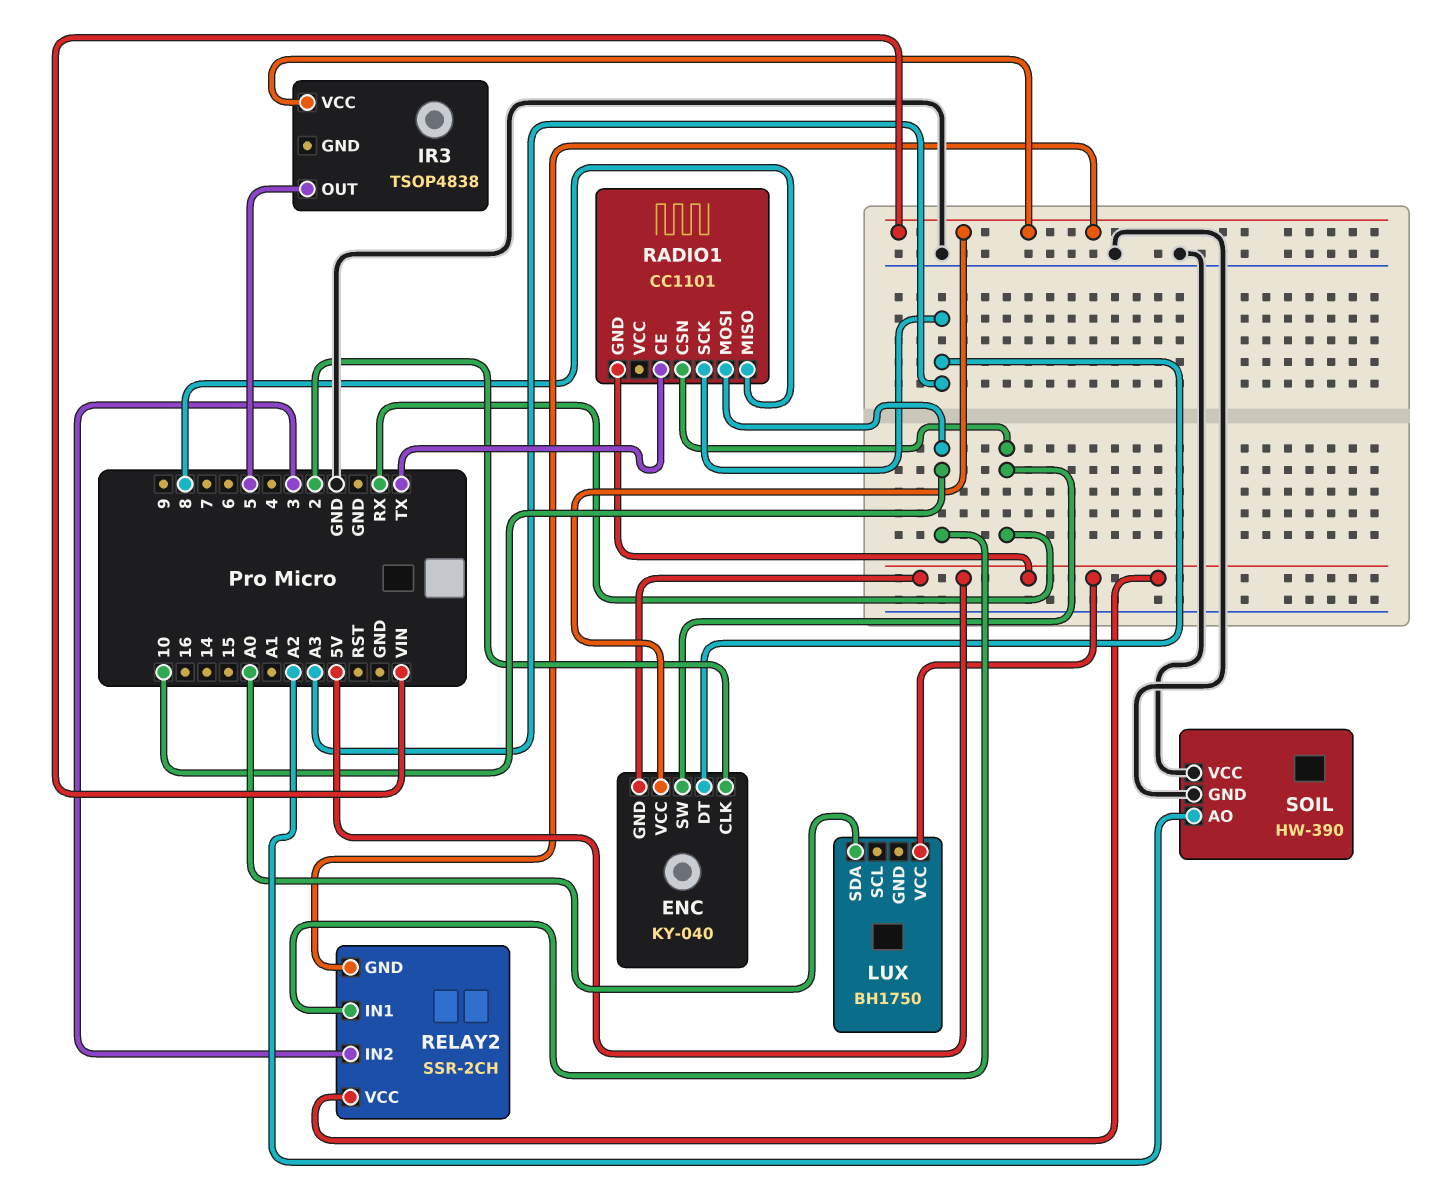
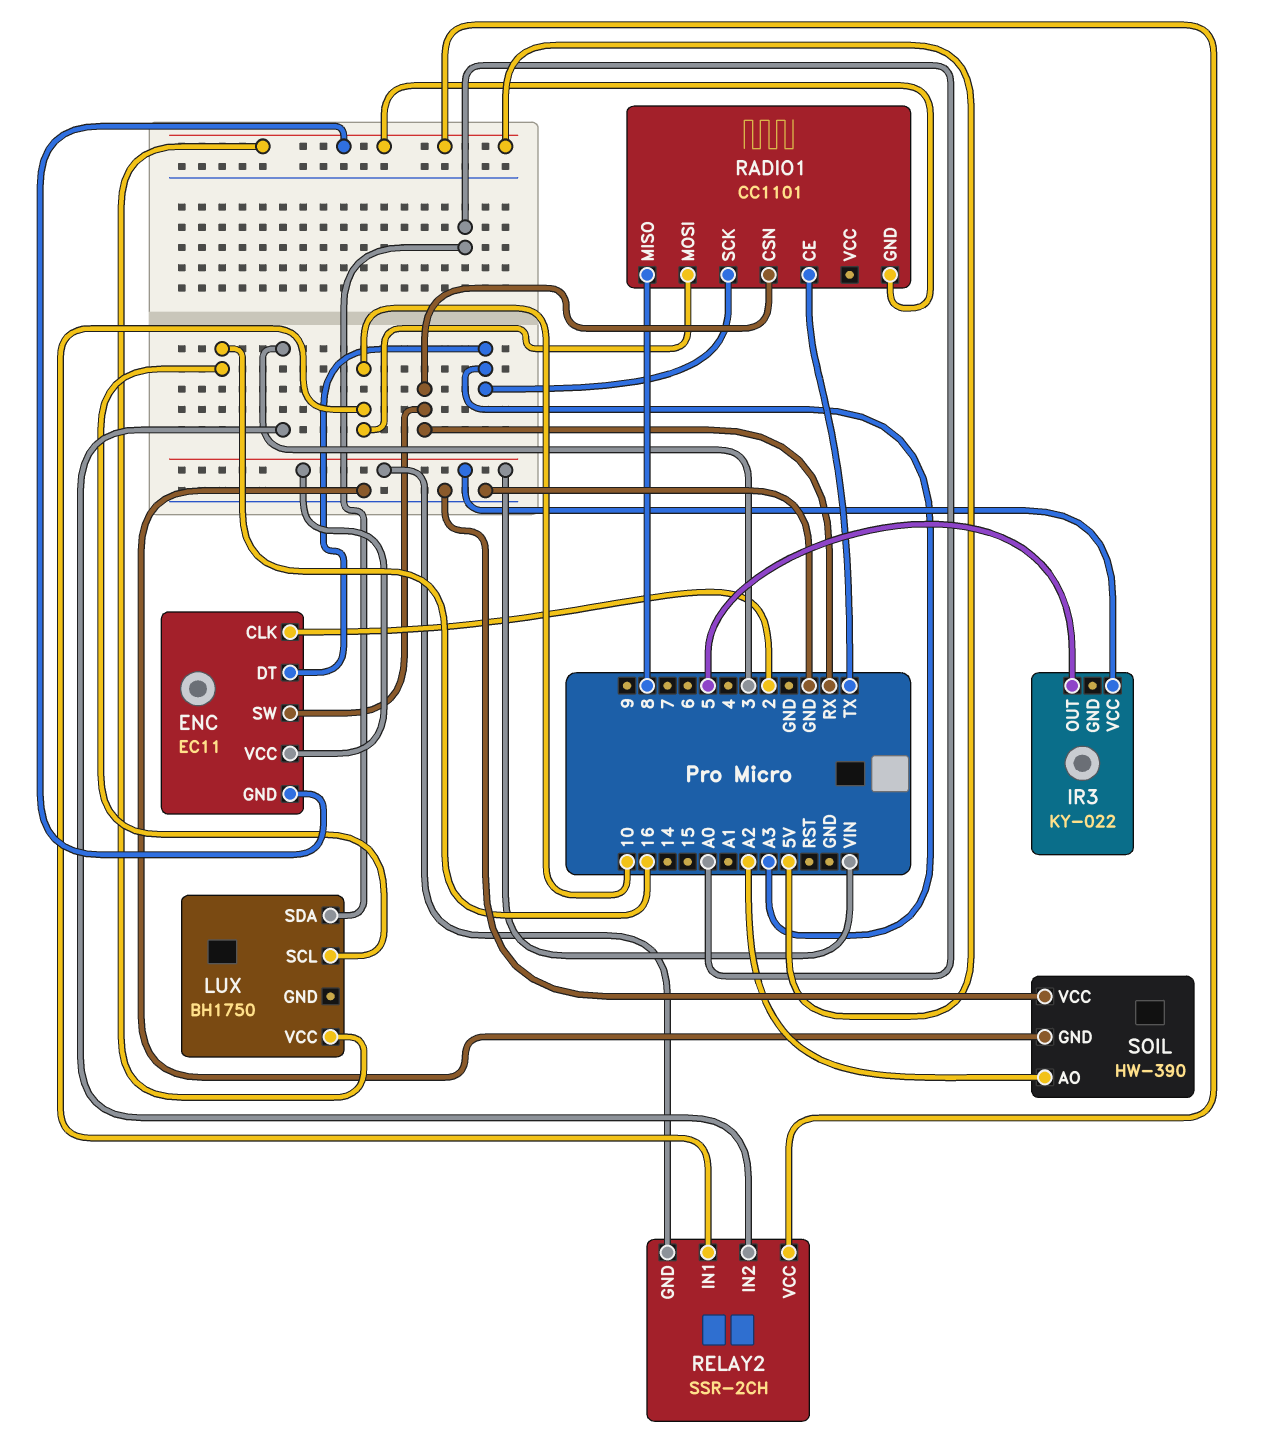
ENC: KY-040 -> EC11
IR3: TSOP4838 -> KY-022
LUX pin SCL: none -> 16

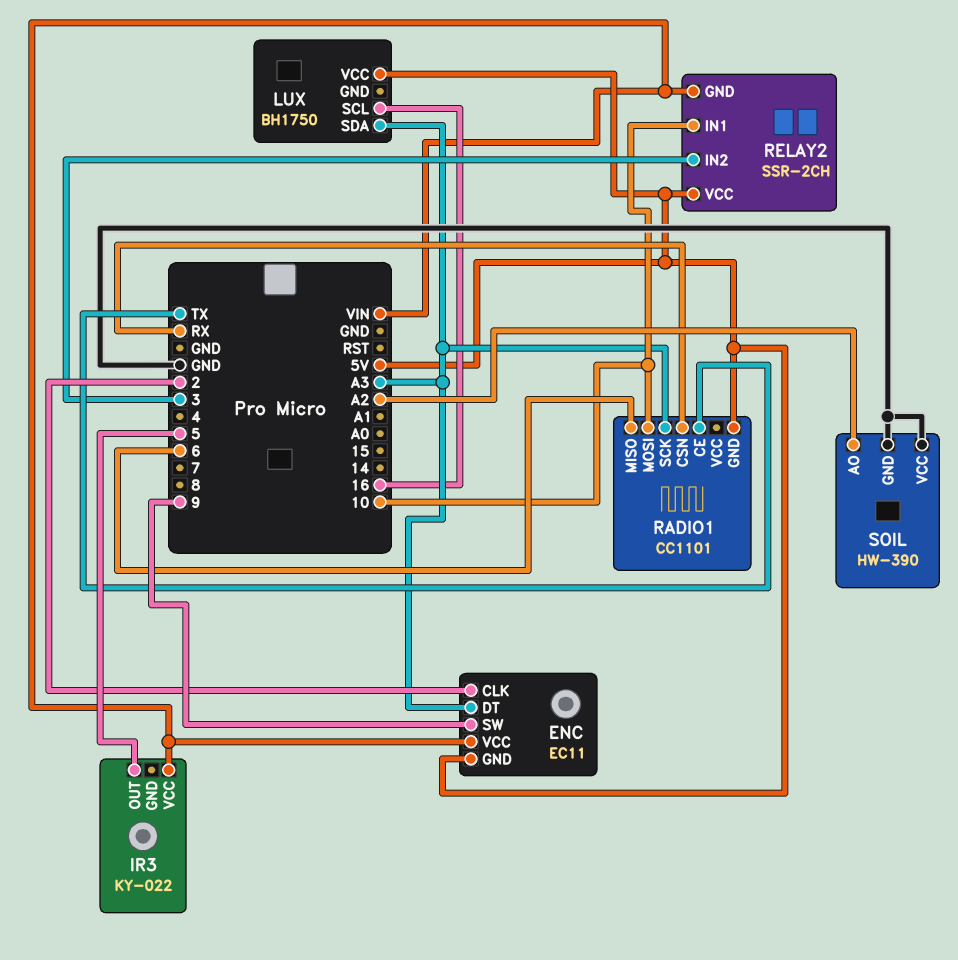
ENC pin SW: RX -> 9
LUX pin SDA: A0 -> A3
RADIO1 pin MISO: 8 -> 6

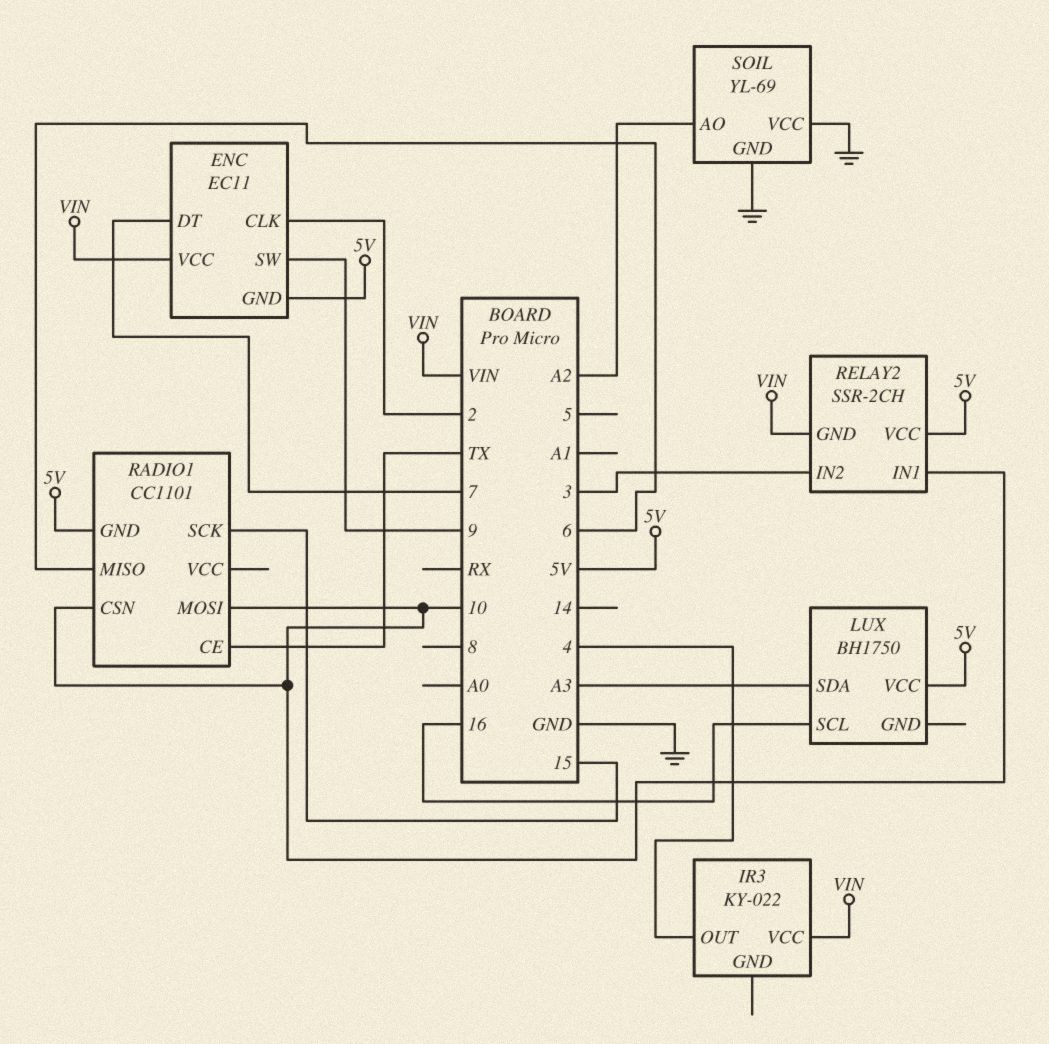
ENC pin DT: A3 -> 7
IR3 pin OUT: 5 -> 4
RADIO1 pin CSN: RX -> 10
RADIO1 pin SCK: A3 -> 15
SOIL: HW-390 -> YL-69

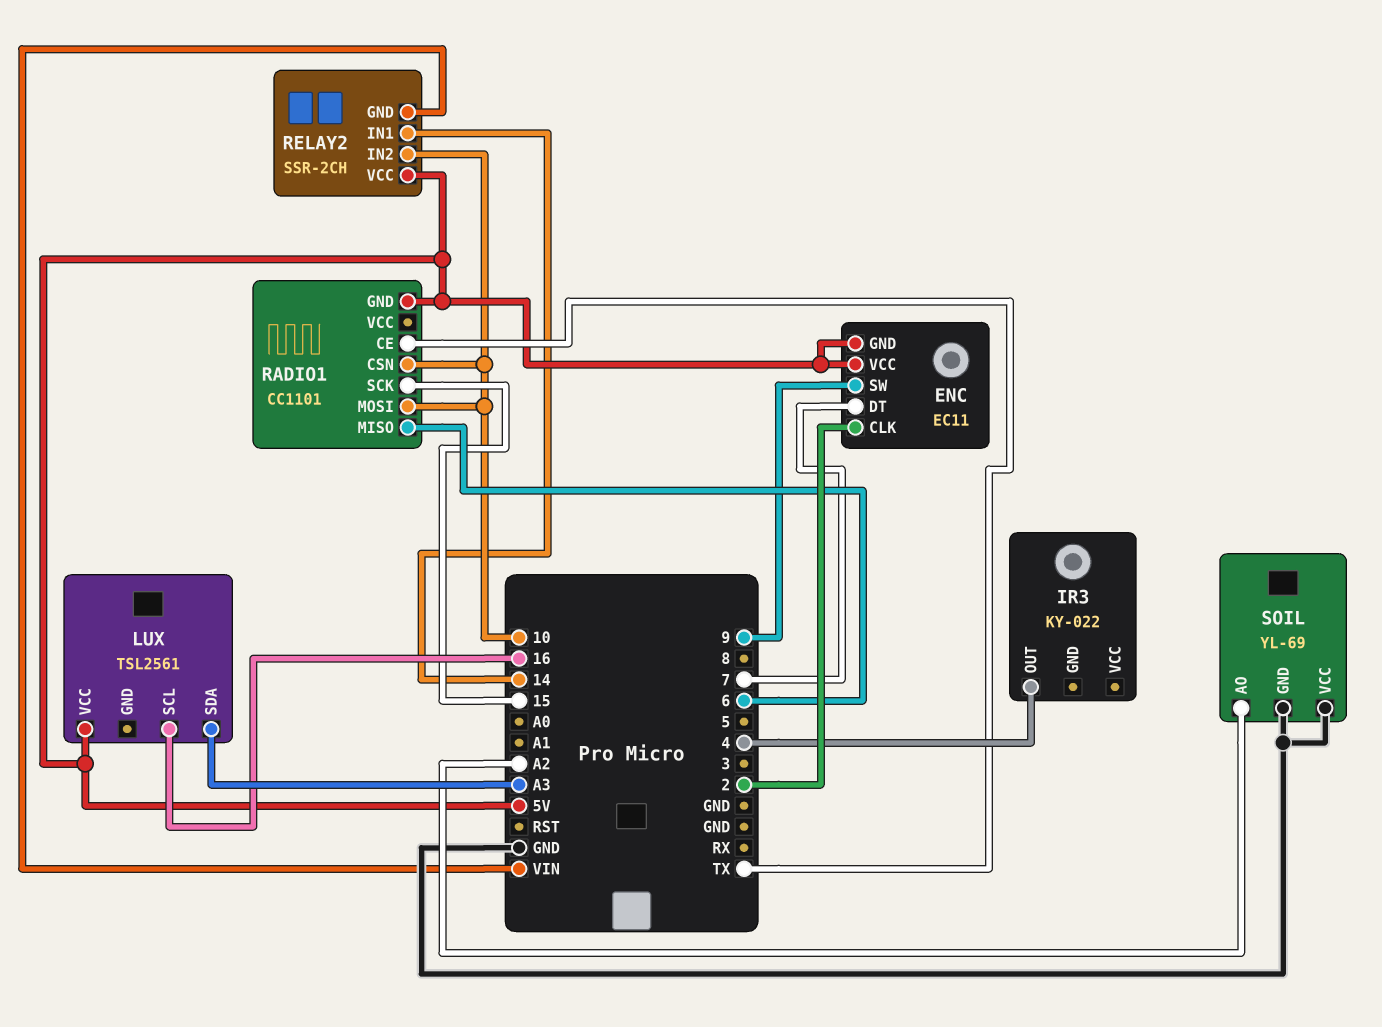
ENC pin VCC: VIN -> 5V
IR3 pin VCC: VIN -> none
LUX: BH1750 -> TSL2561
RELAY2 pin IN1: 10 -> 14
RELAY2 pin IN2: 3 -> 10

